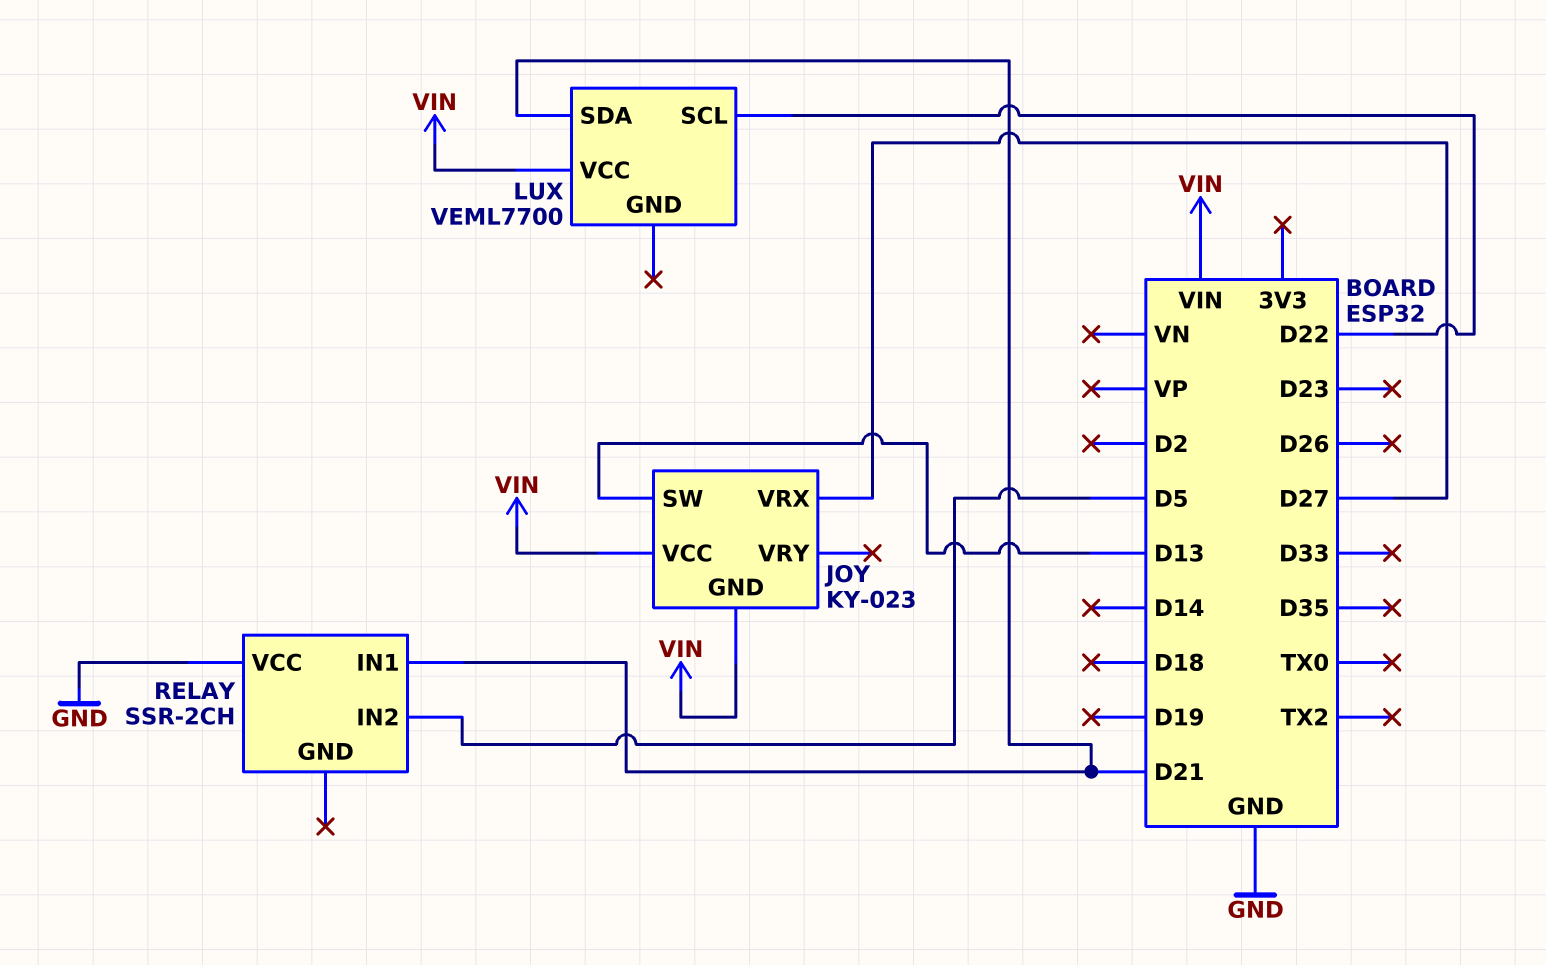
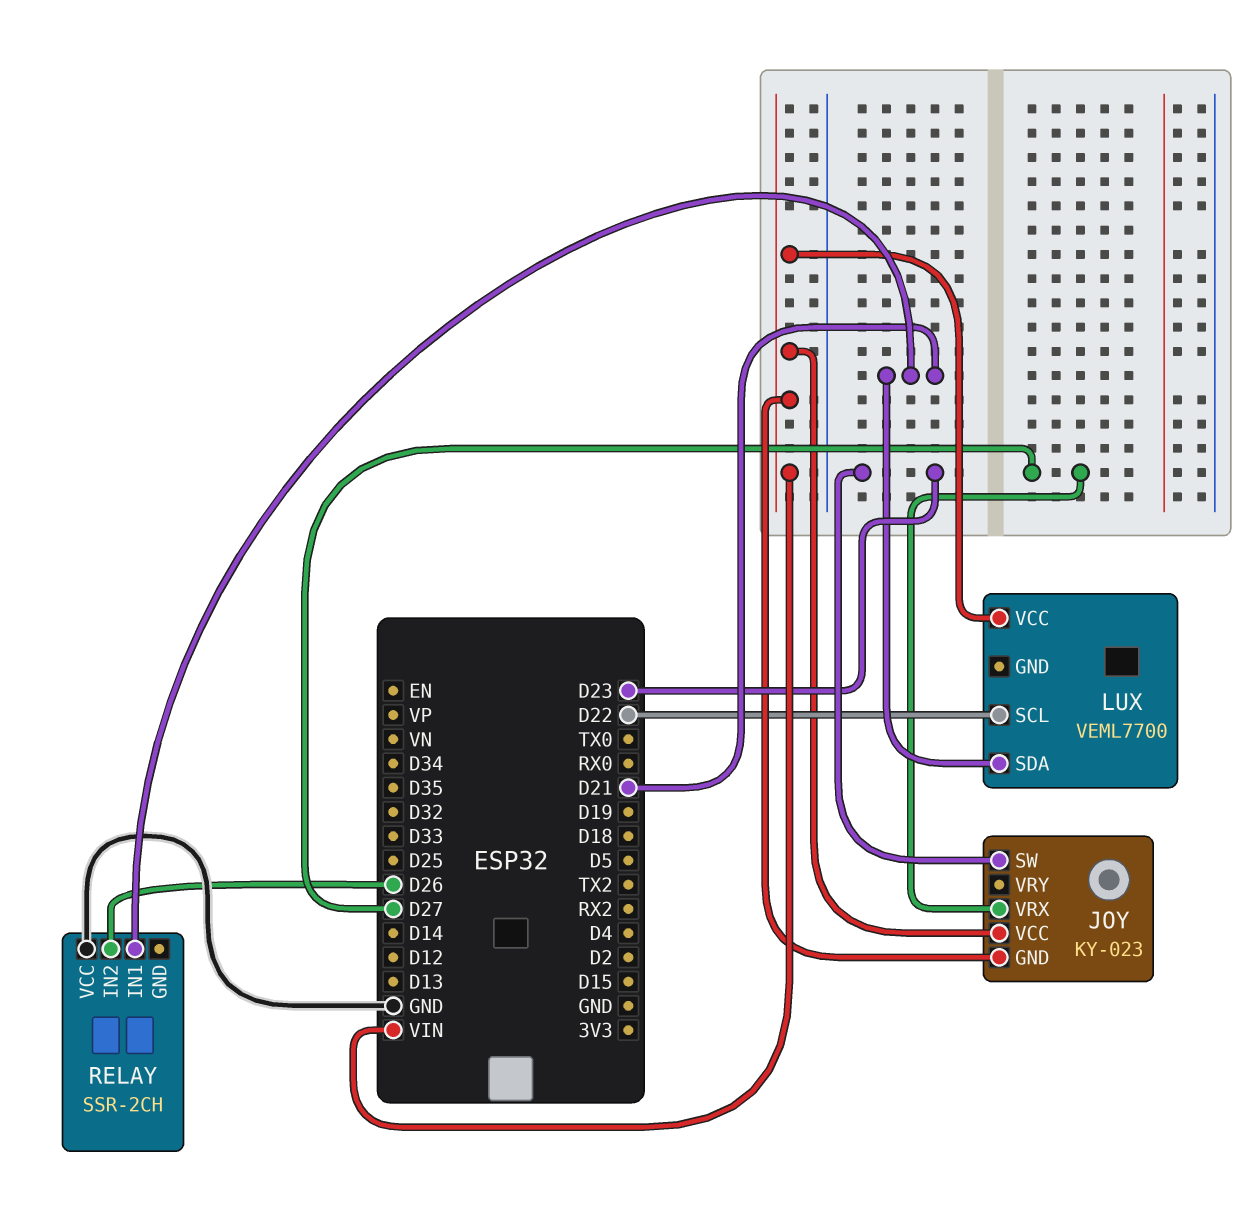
JOY pin SW: D13 -> D23
RELAY pin IN2: D5 -> D26

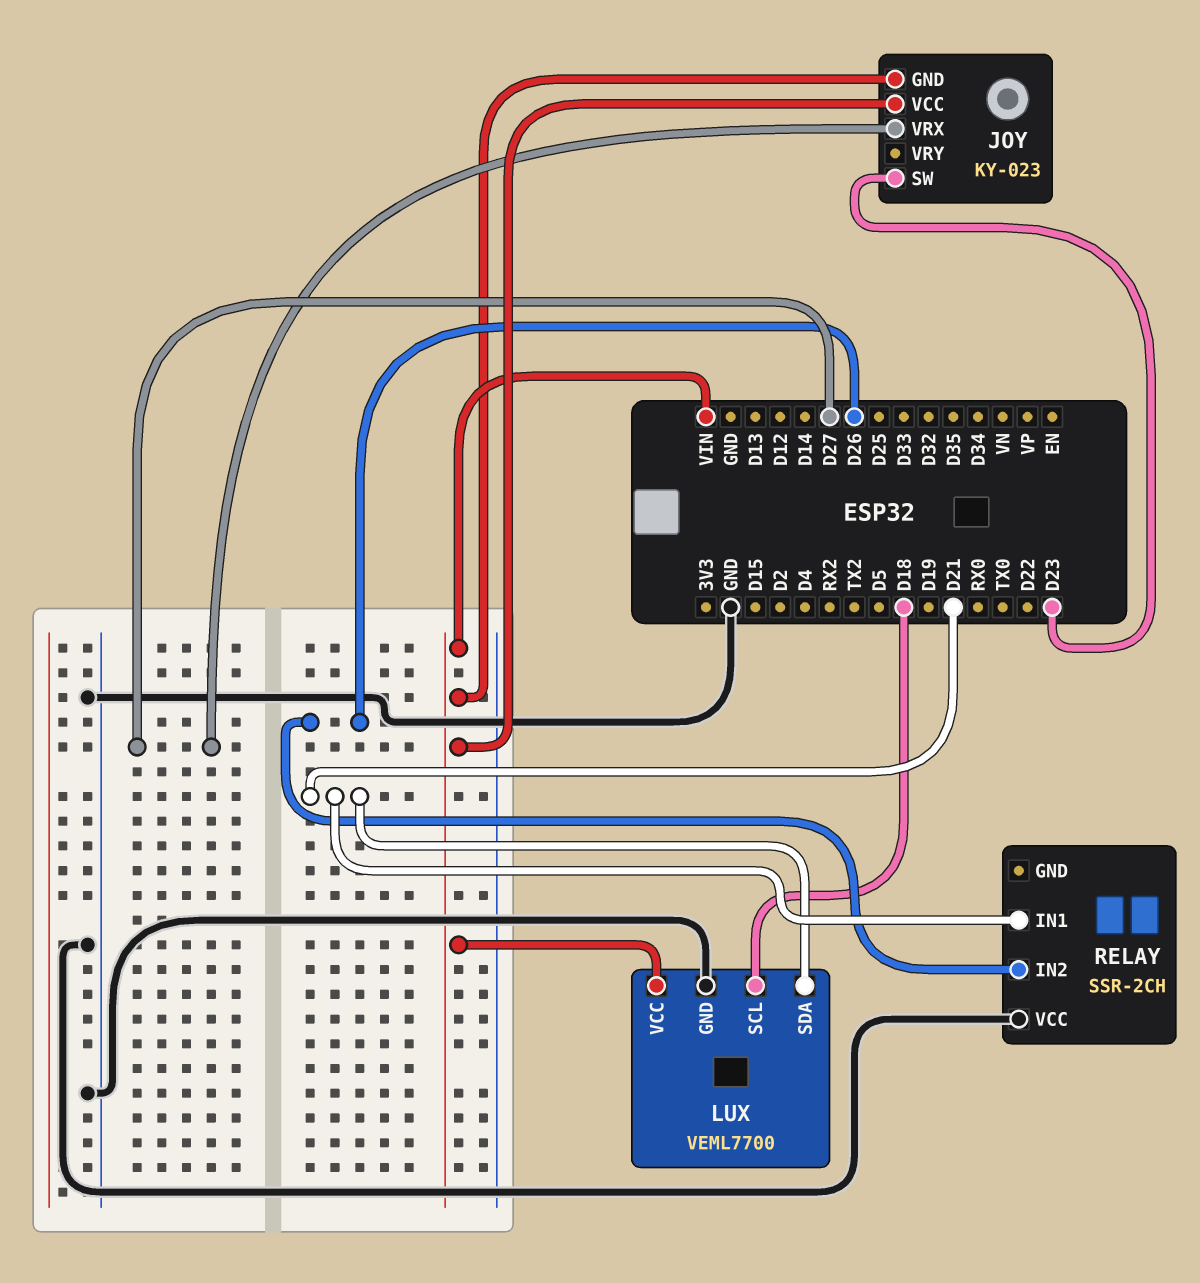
LUX pin GND: none -> GND
LUX pin SCL: D22 -> D18

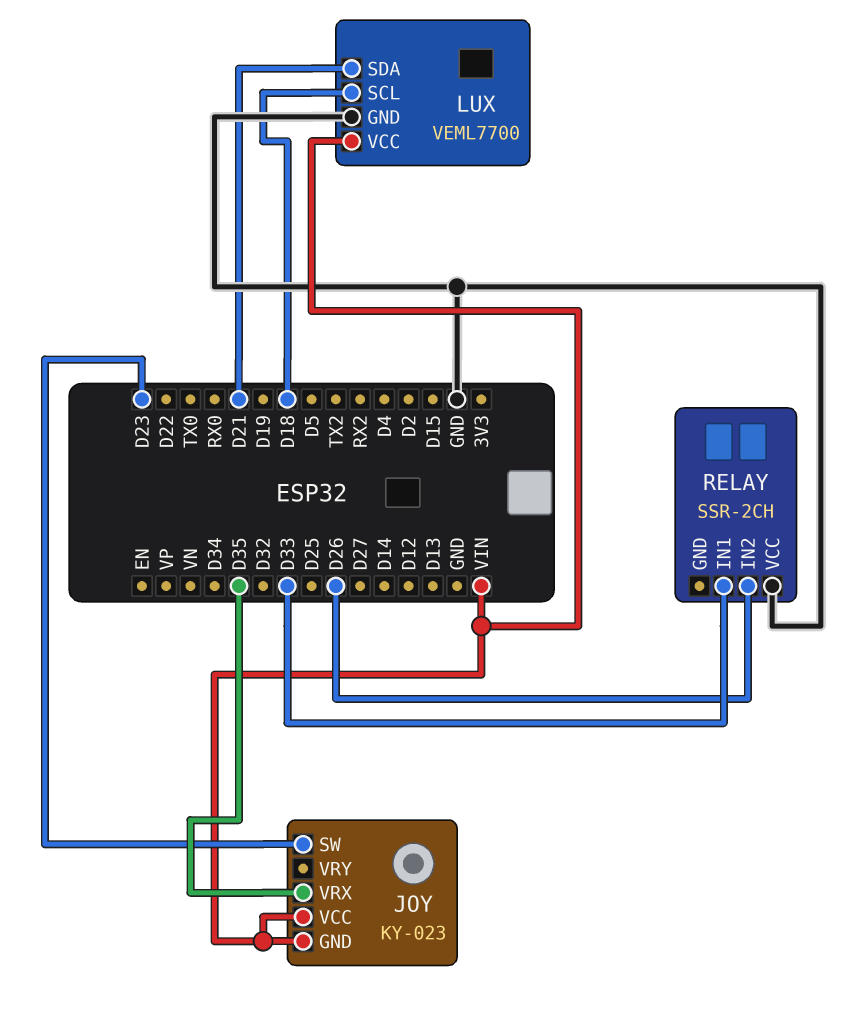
JOY pin VRX: D27 -> D35
RELAY pin IN1: D21 -> D33

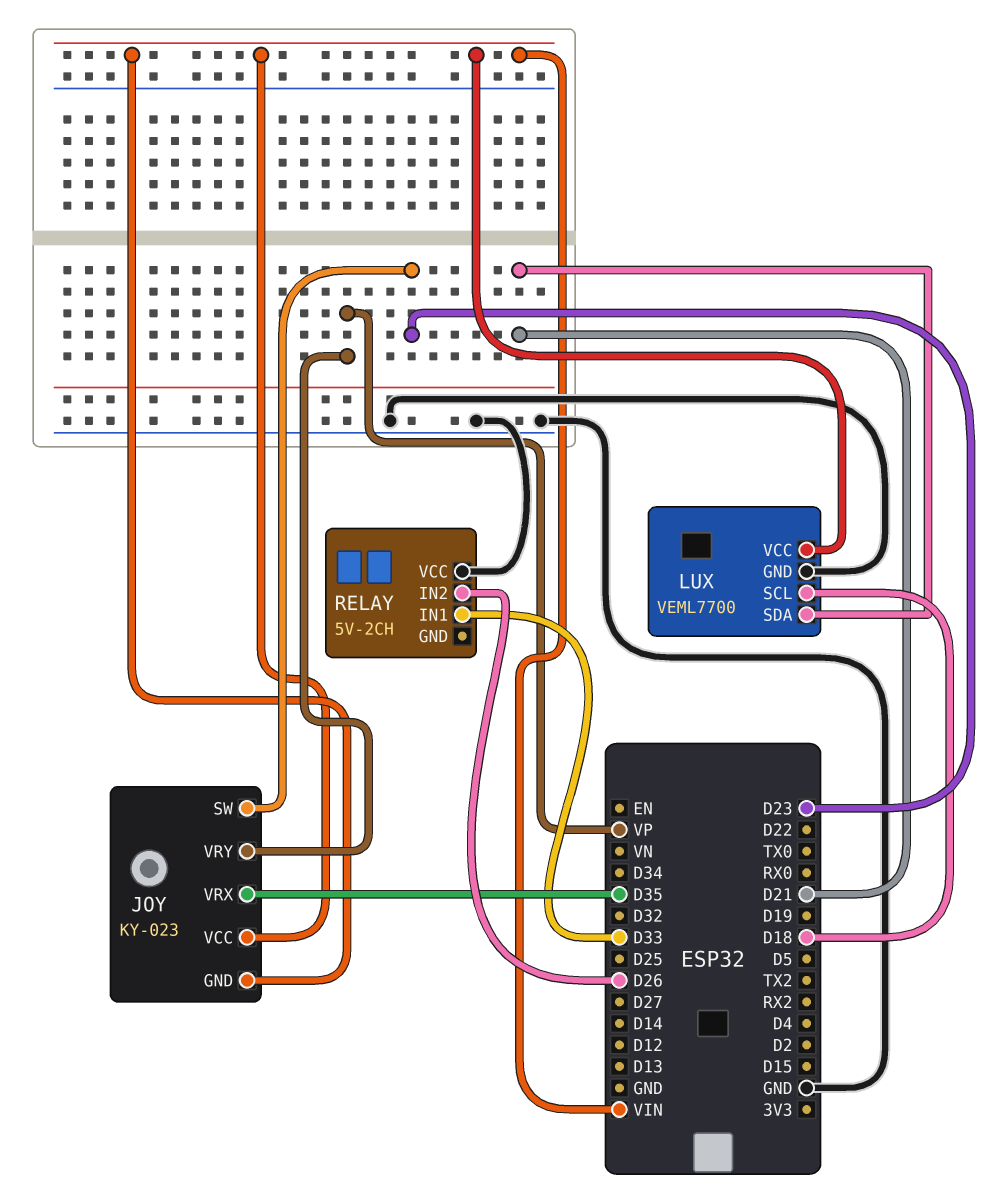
JOY pin VRY: none -> VP
RELAY: SSR-2CH -> 5V-2CH

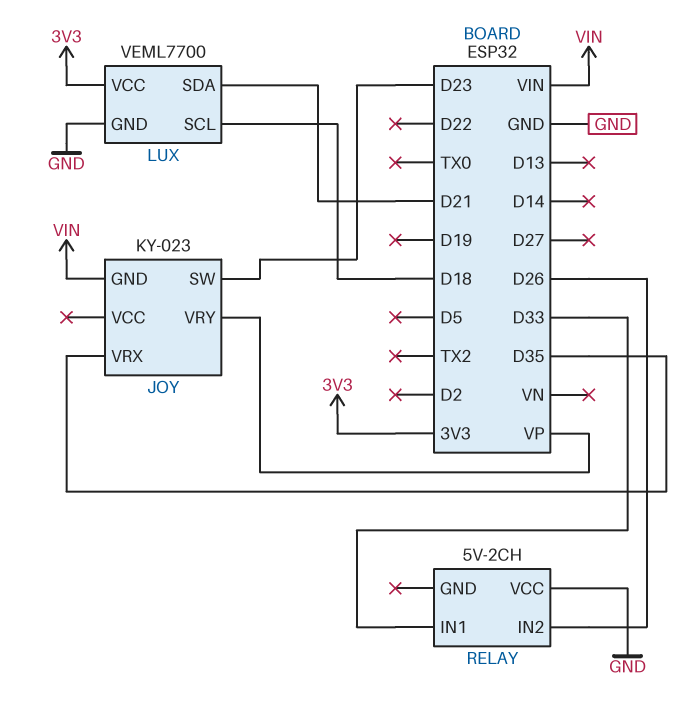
JOY pin VCC: VIN -> none
LUX pin VCC: VIN -> 3V3

